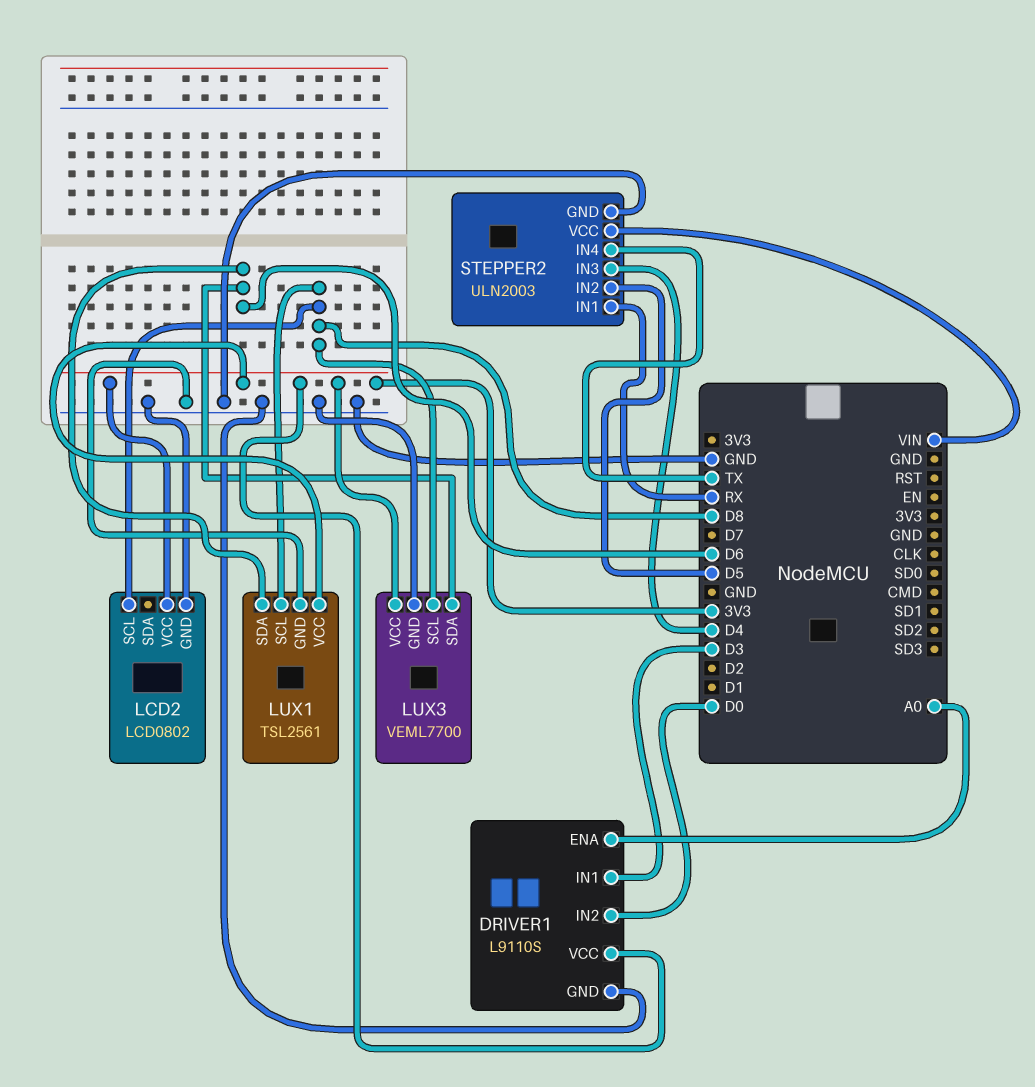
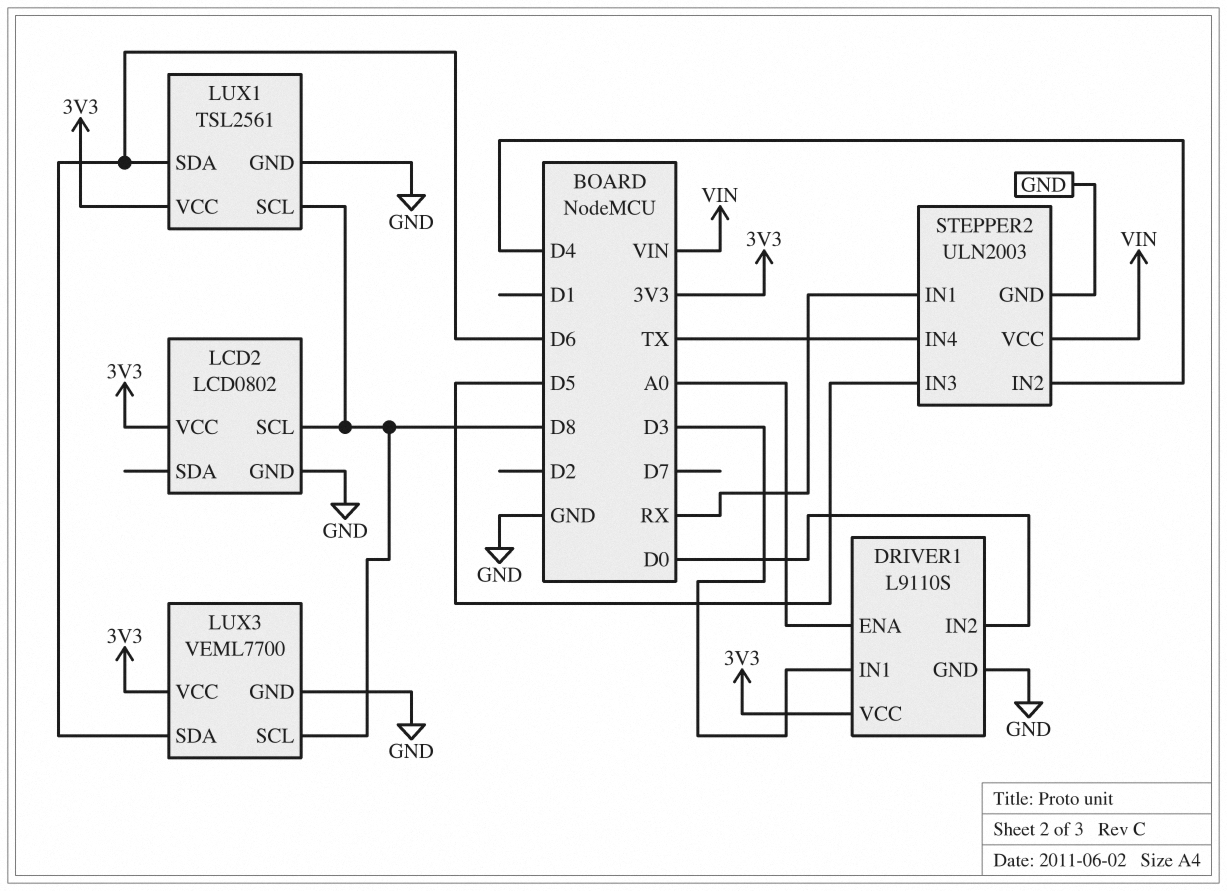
STEPPER2 pin IN2: D5 -> D4
STEPPER2 pin IN3: D4 -> D5

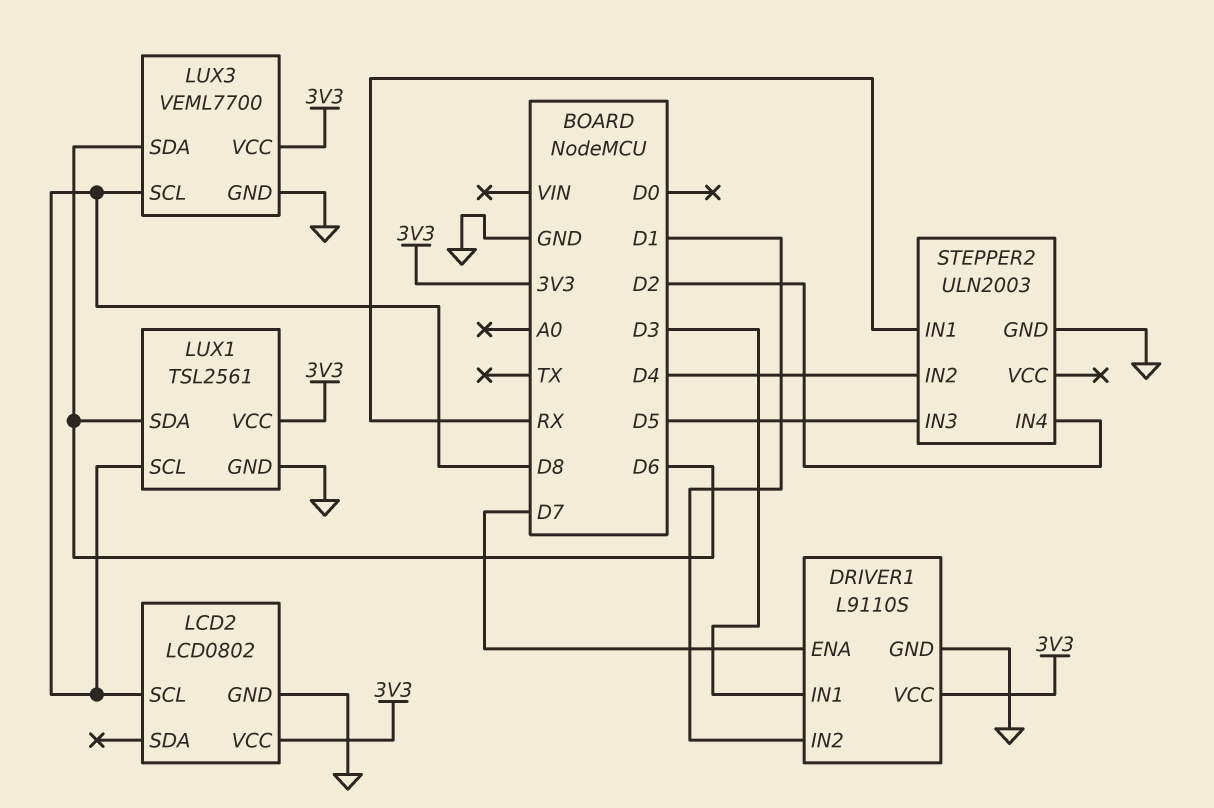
DRIVER1 pin ENA: A0 -> D7
DRIVER1 pin IN2: D0 -> D1
STEPPER2 pin IN4: TX -> D2
STEPPER2 pin VCC: VIN -> none

